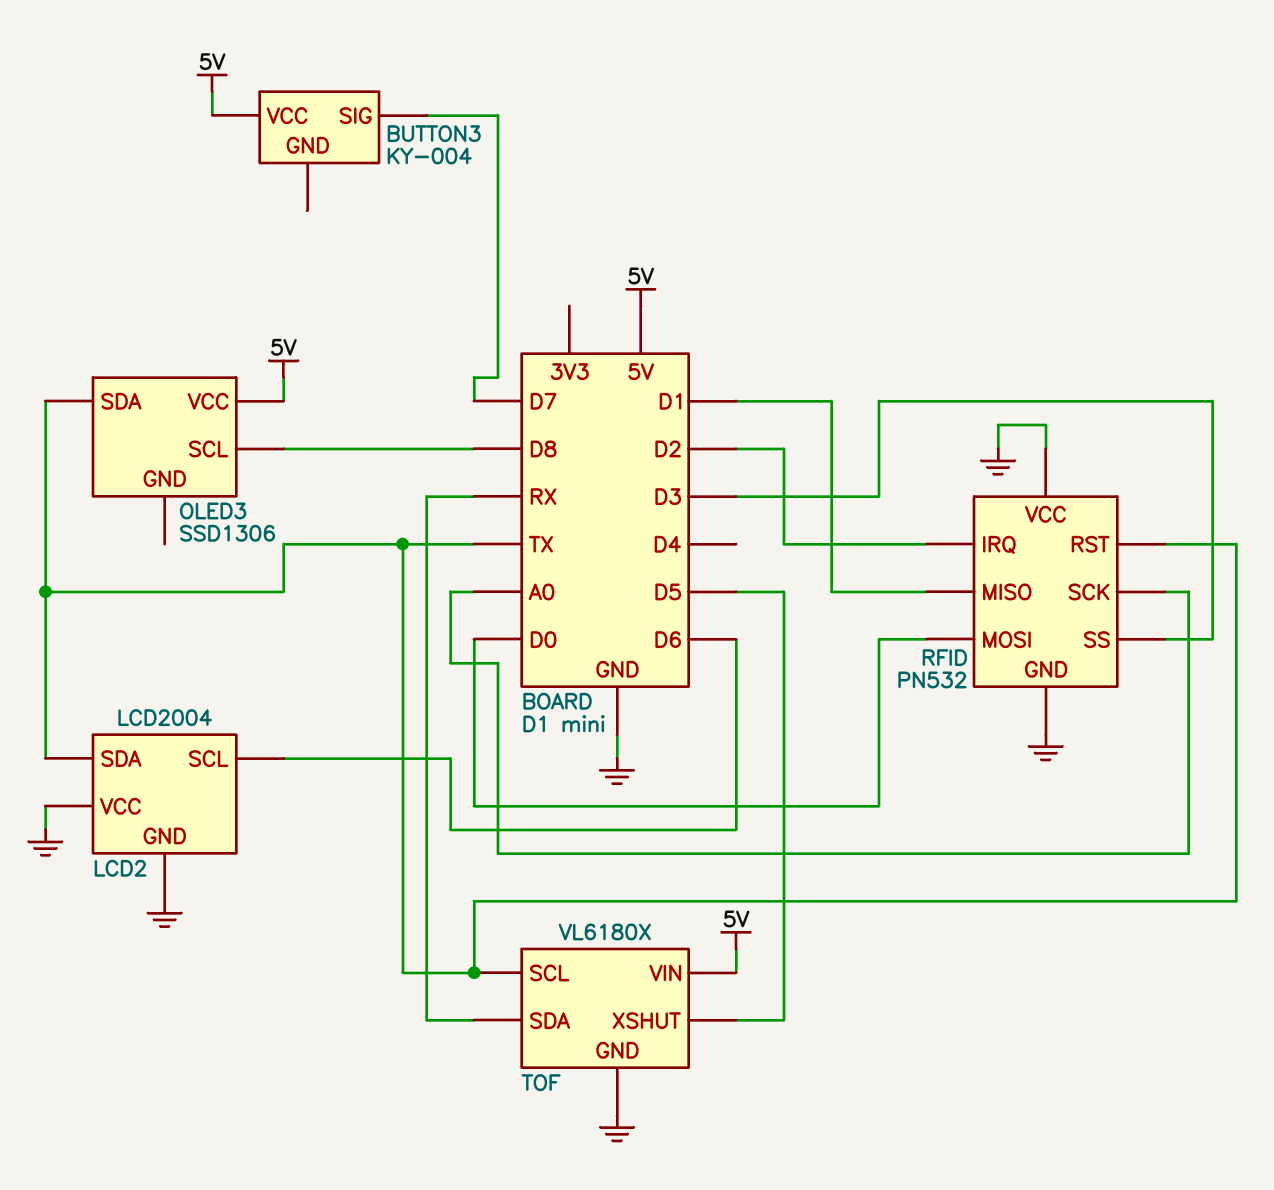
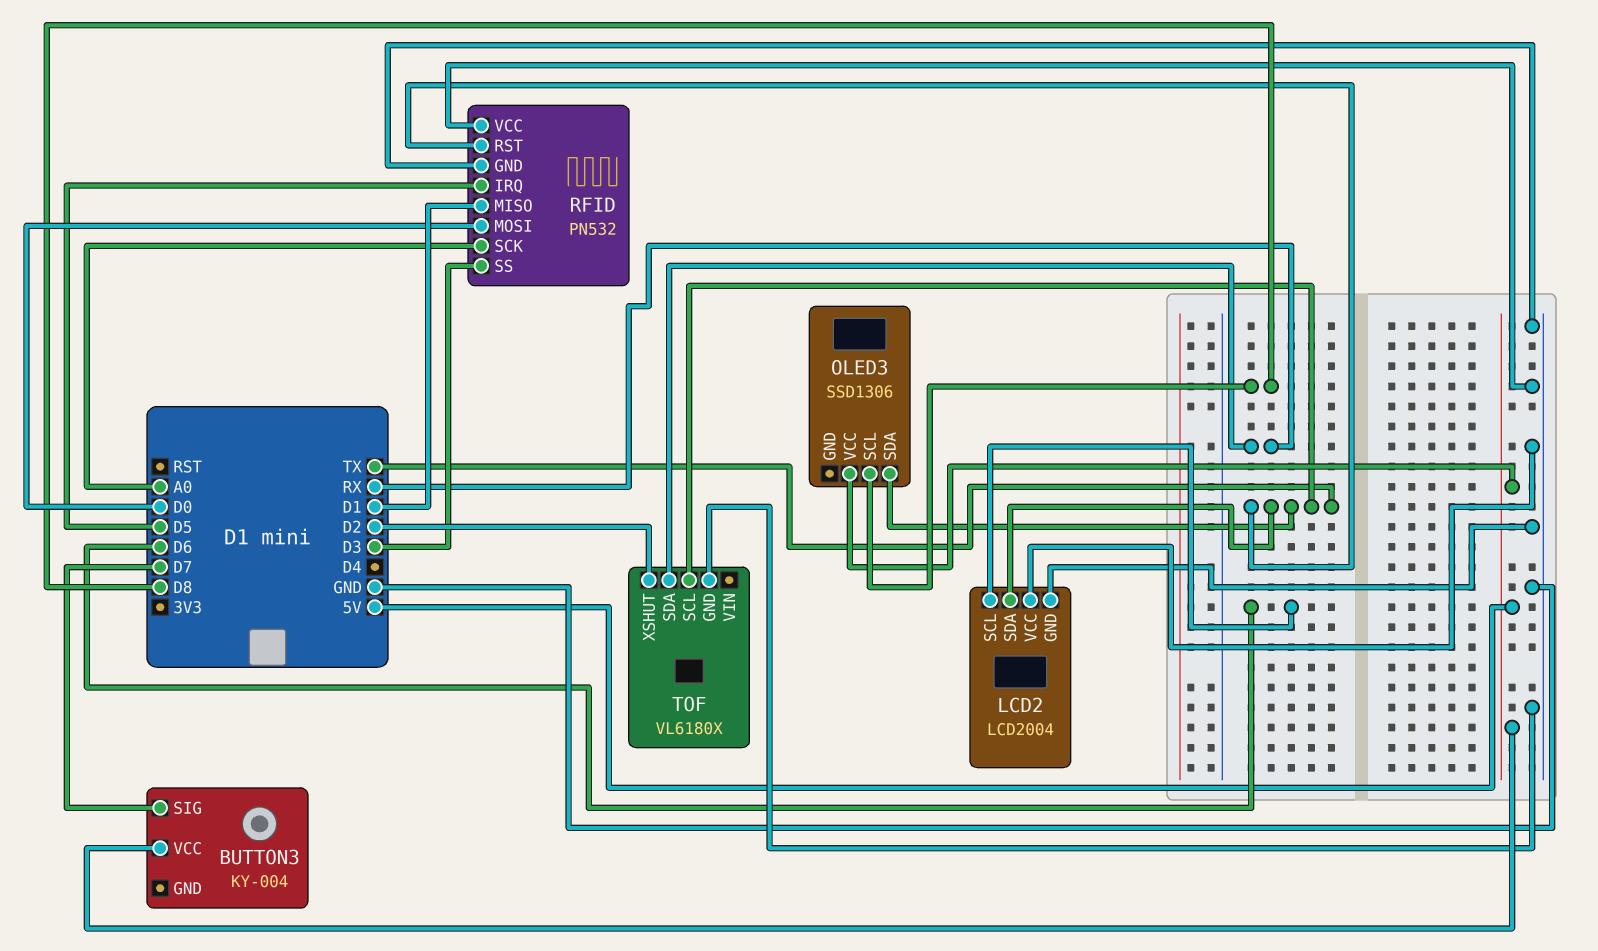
RFID pin IRQ: D2 -> D5
TOF pin VIN: 5V -> none
TOF pin XSHUT: D5 -> D2

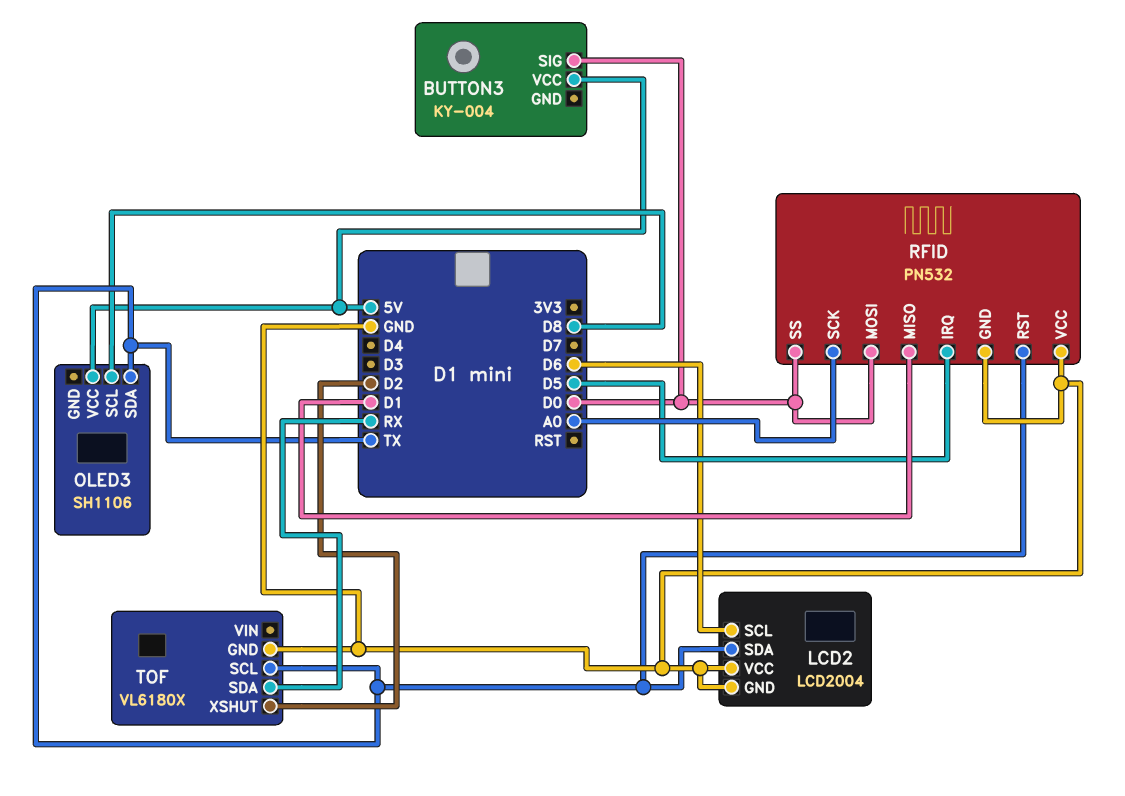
BUTTON3 pin SIG: D7 -> D0
OLED3: SSD1306 -> SH1106
RFID pin SS: D3 -> D0

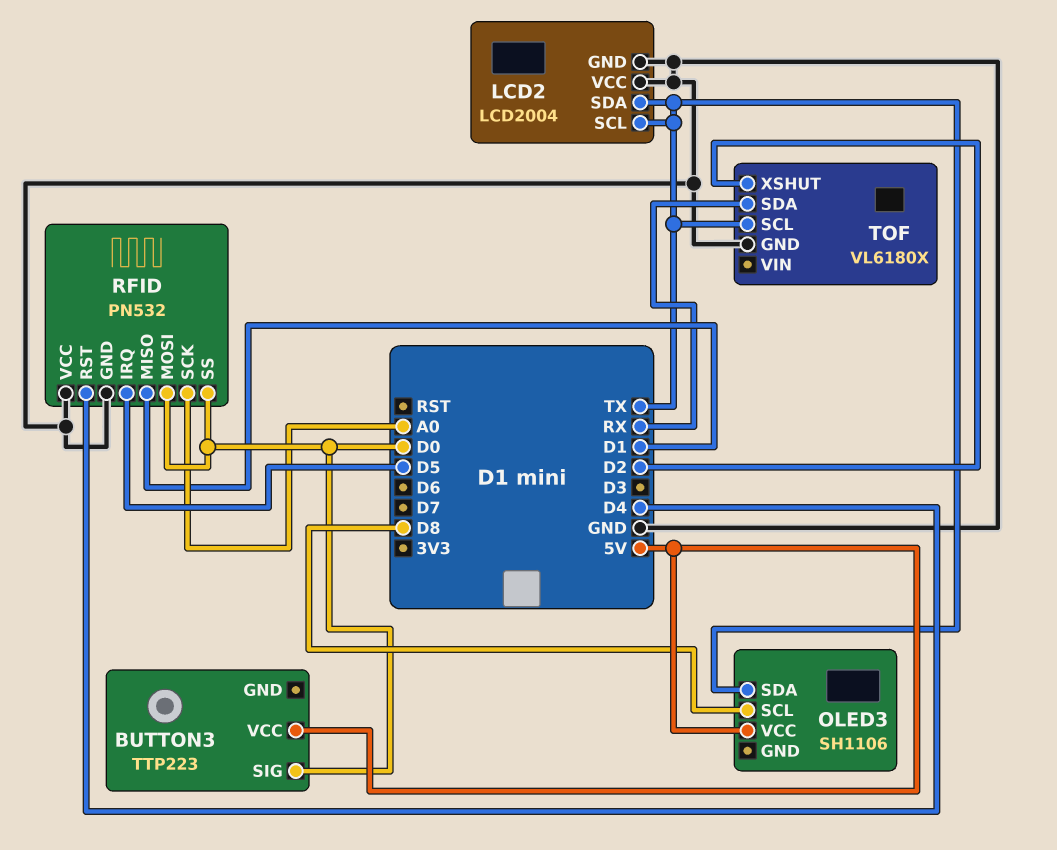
BUTTON3: KY-004 -> TTP223
LCD2 pin SCL: D6 -> TX
RFID pin RST: TX -> D4

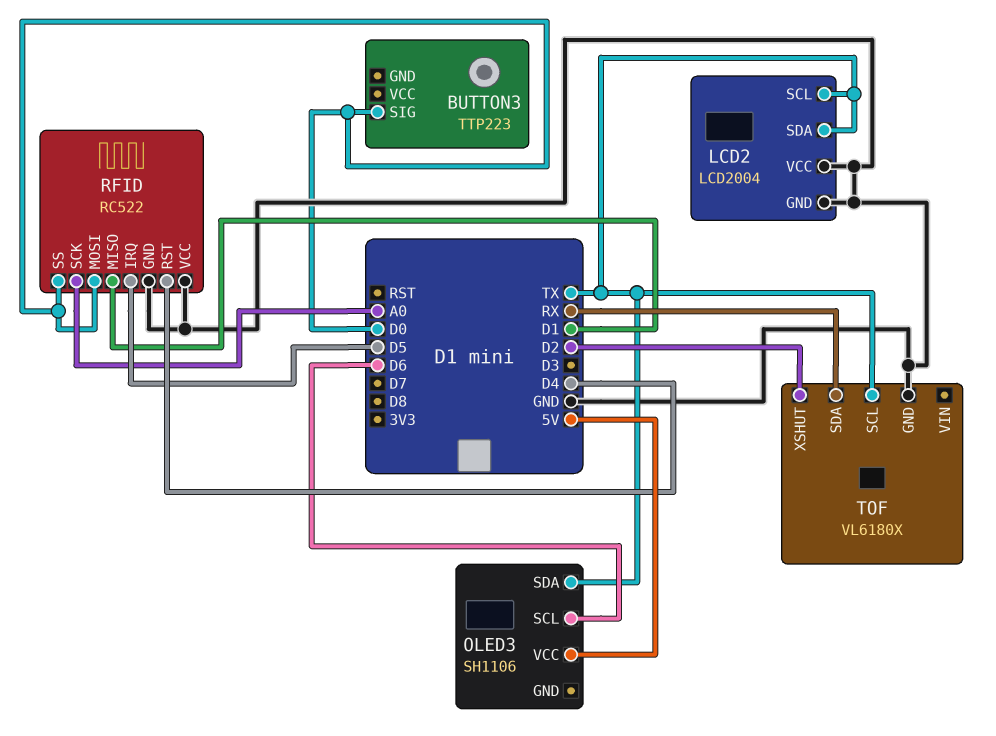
BUTTON3 pin VCC: 5V -> none
OLED3 pin SCL: D8 -> D6
RFID: PN532 -> RC522

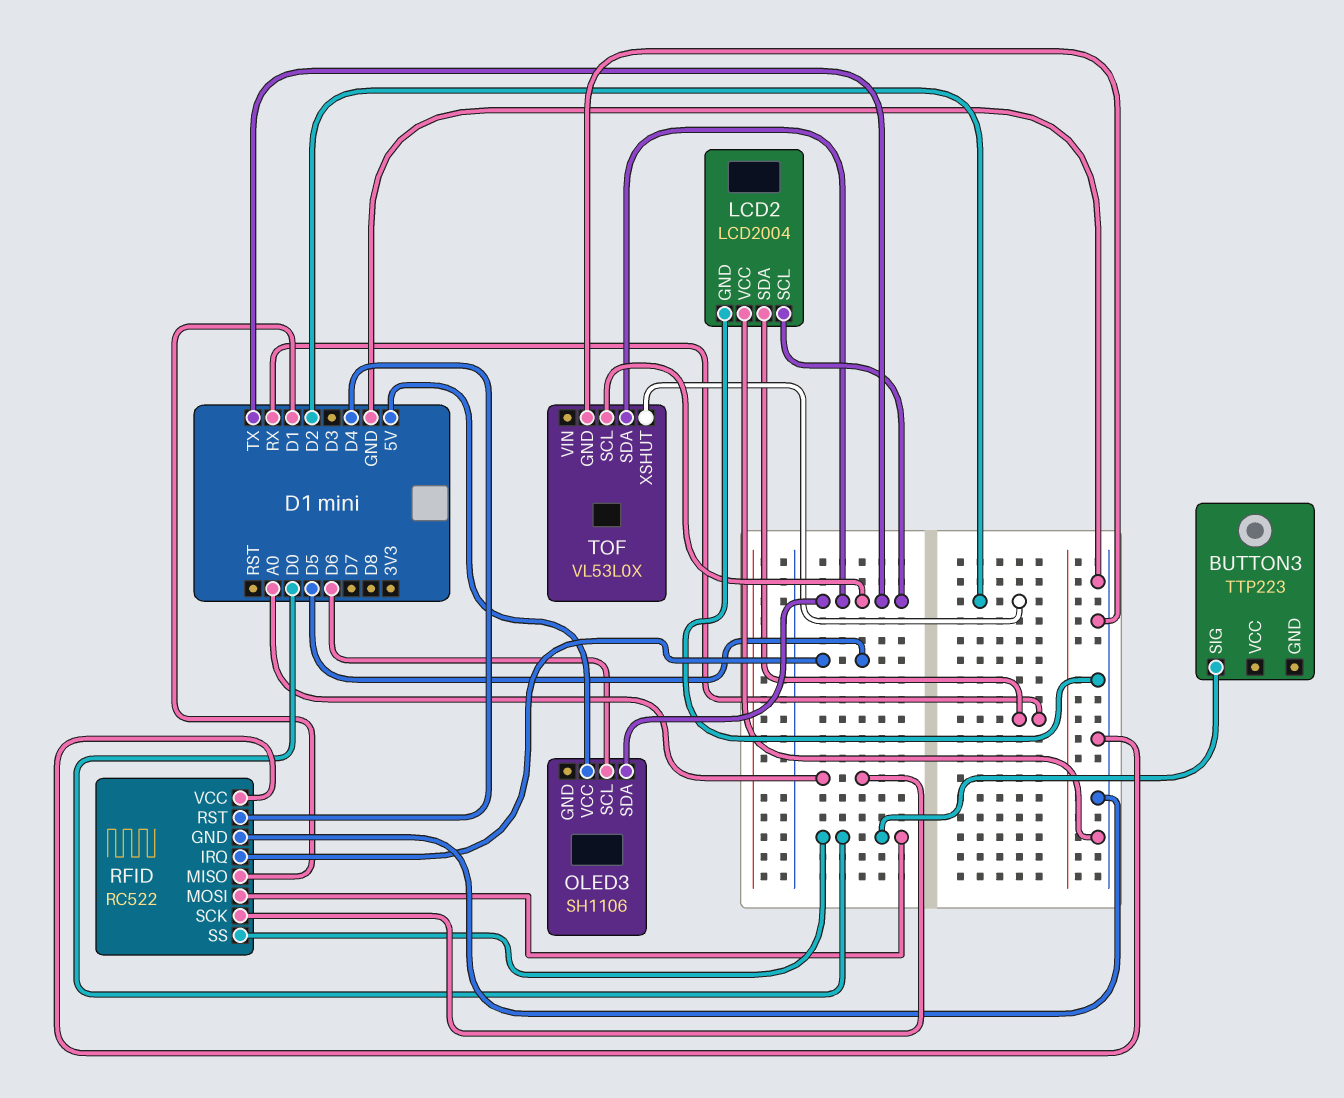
LCD2 pin SDA: TX -> RX
TOF: VL6180X -> VL53L0X
TOF pin SDA: RX -> TX

